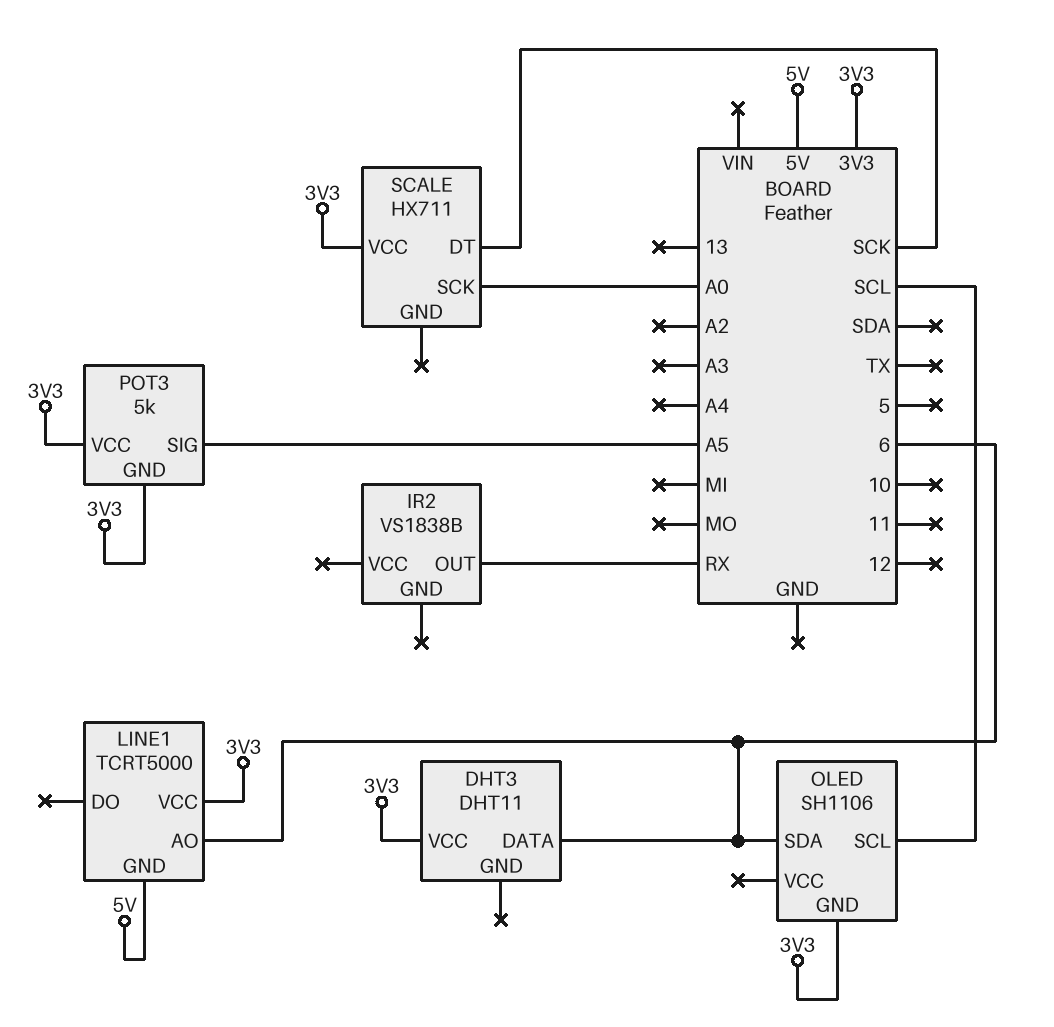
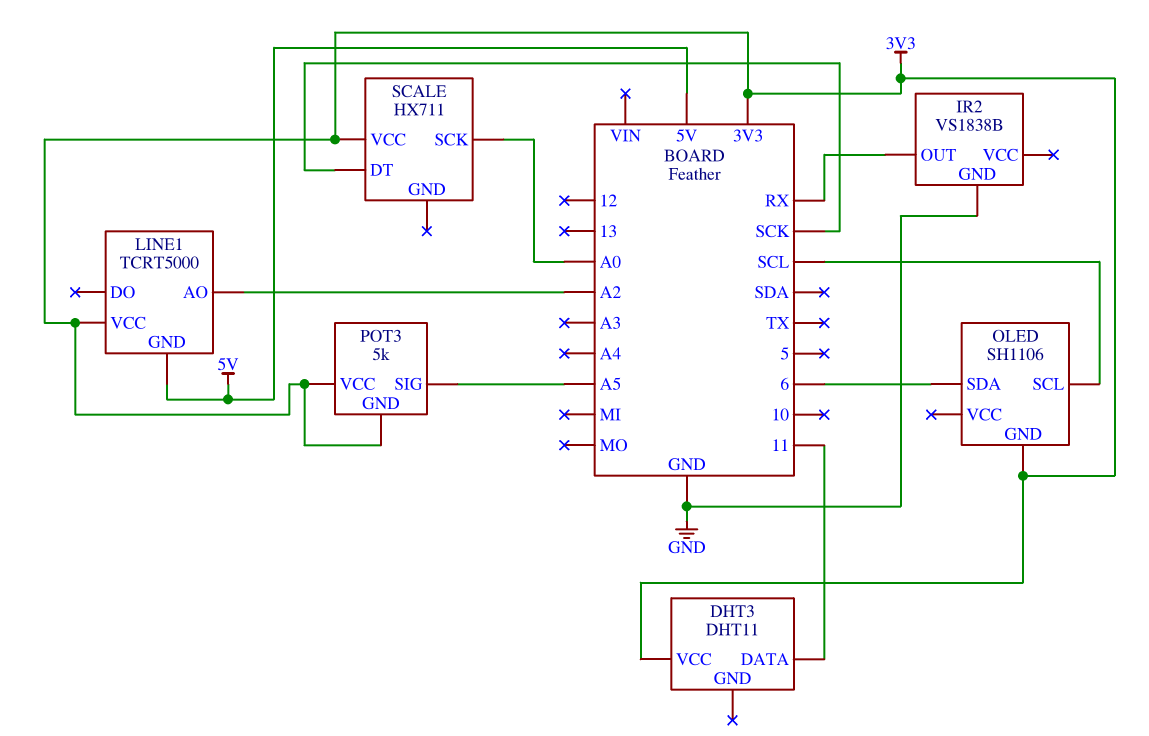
DHT3 pin DATA: 6 -> 11
IR2 pin GND: none -> GND
LINE1 pin AO: 6 -> A2

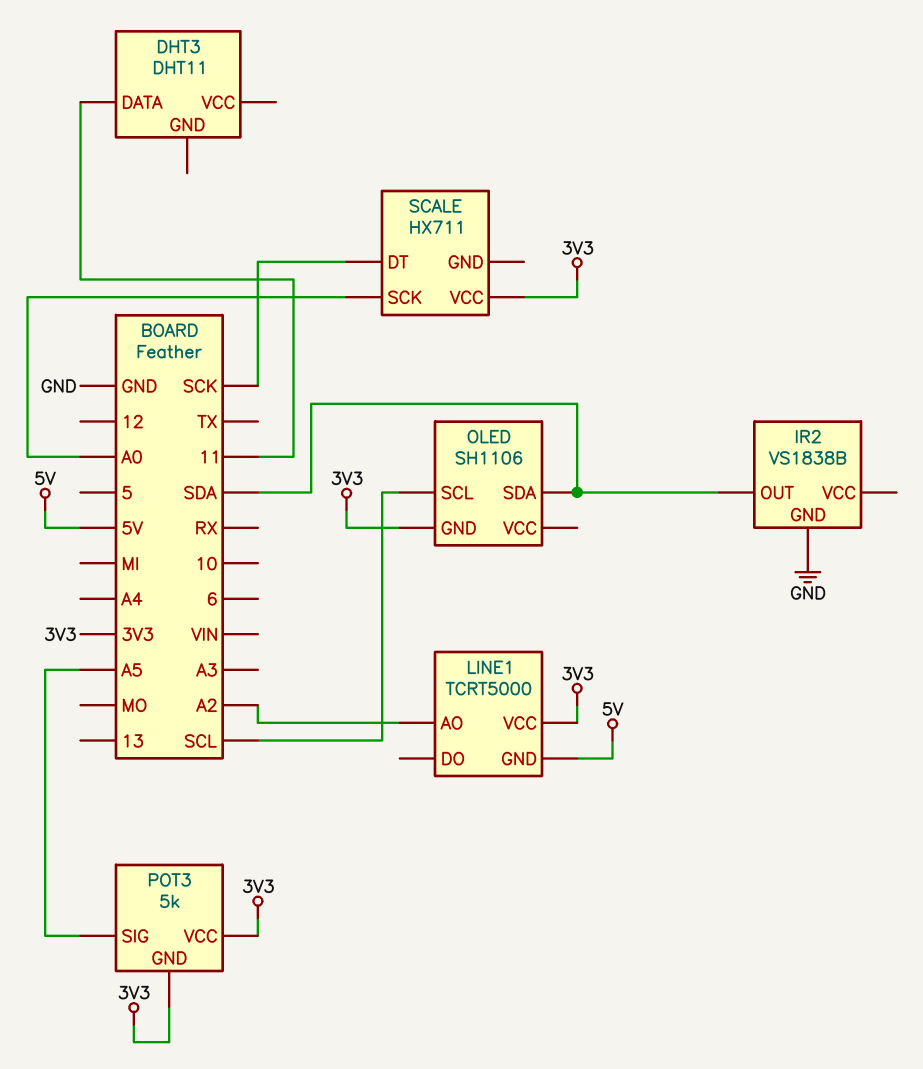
DHT3 pin VCC: 3V3 -> none
IR2 pin OUT: RX -> SDA
OLED pin SDA: 6 -> SDA

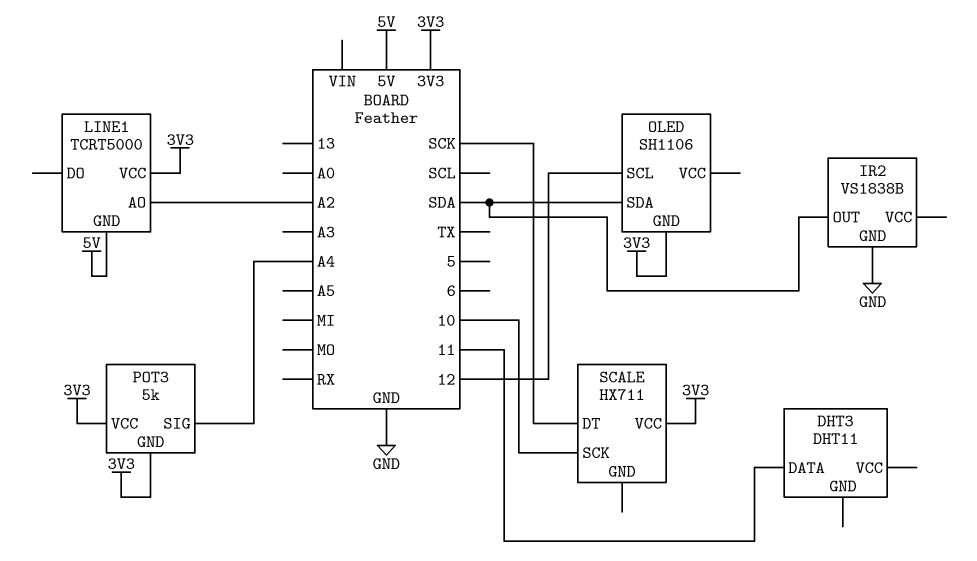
OLED pin SCL: SCL -> 12
POT3 pin SIG: A5 -> A4
SCALE pin SCK: A0 -> 10

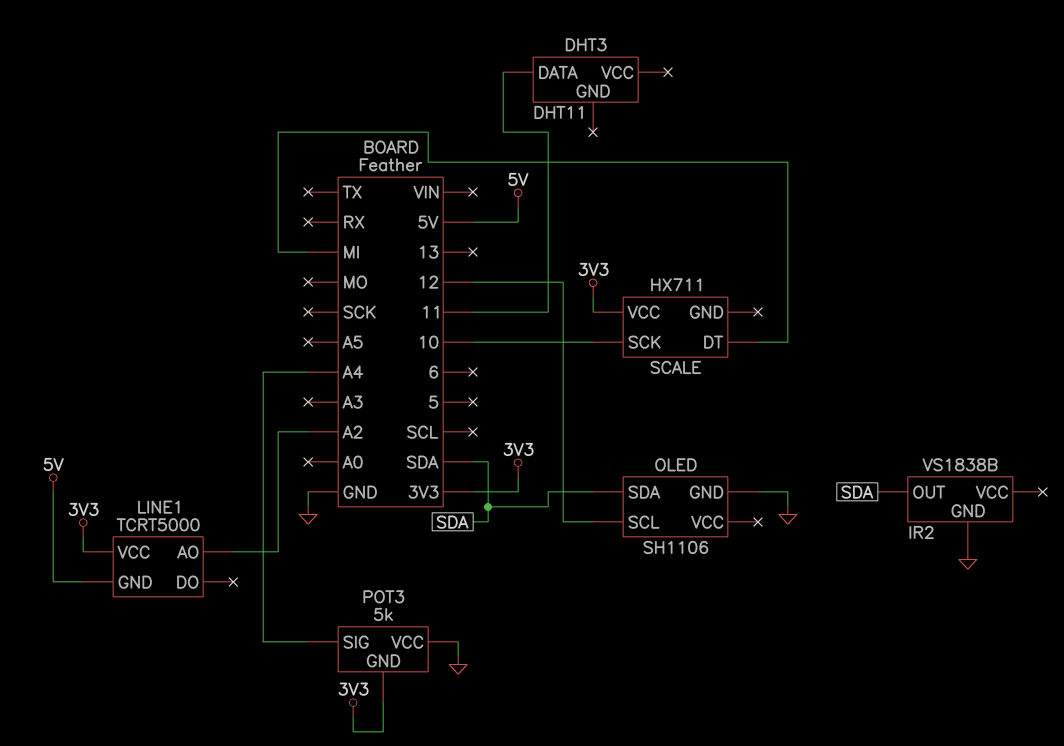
OLED pin GND: 3V3 -> GND
POT3 pin VCC: 3V3 -> GND
SCALE pin DT: SCK -> MI

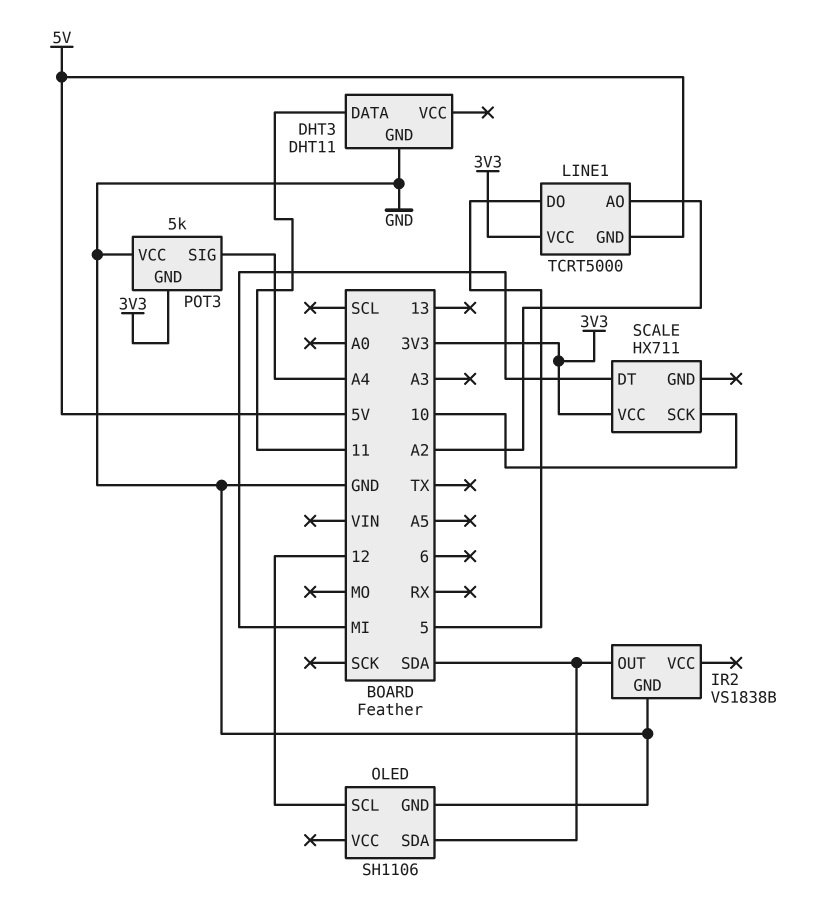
DHT3 pin GND: none -> GND
LINE1 pin DO: none -> 5

